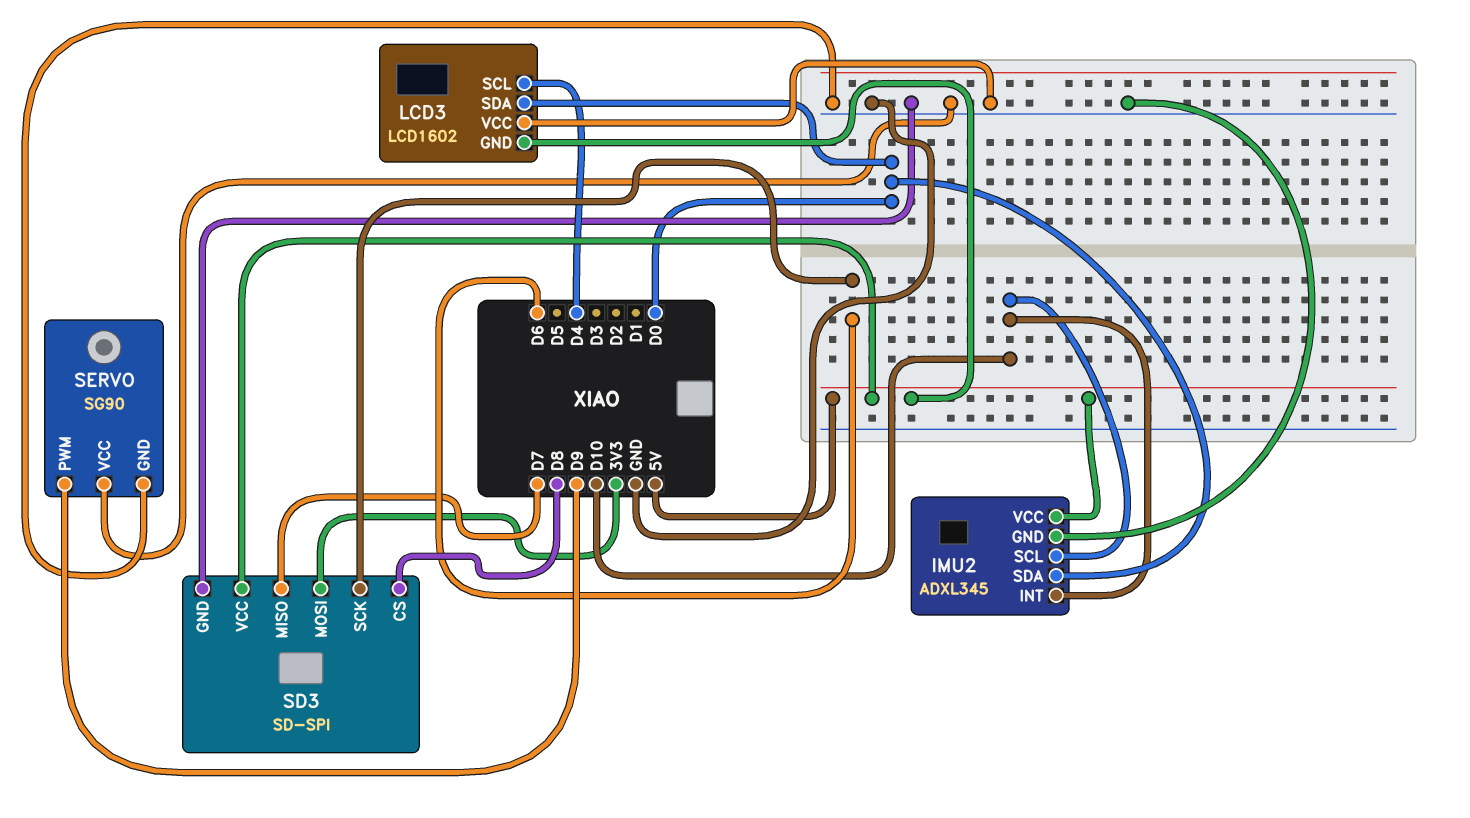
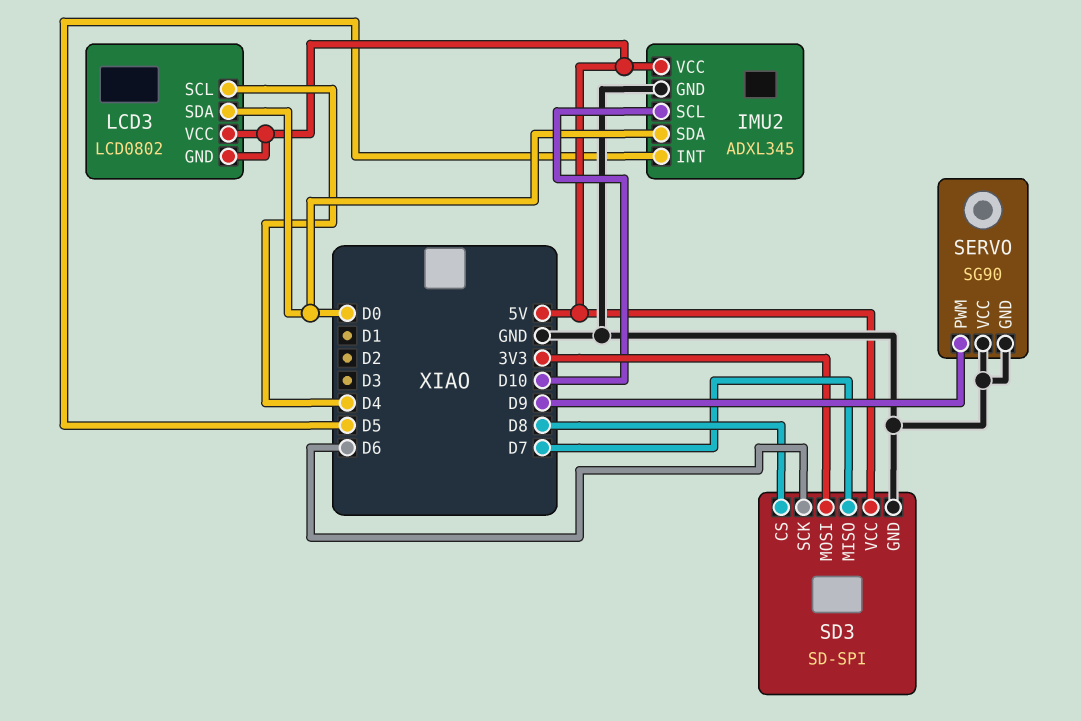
IMU2 pin INT: D10 -> D5
LCD3: LCD1602 -> LCD0802
LCD3 pin VCC: GND -> 5V

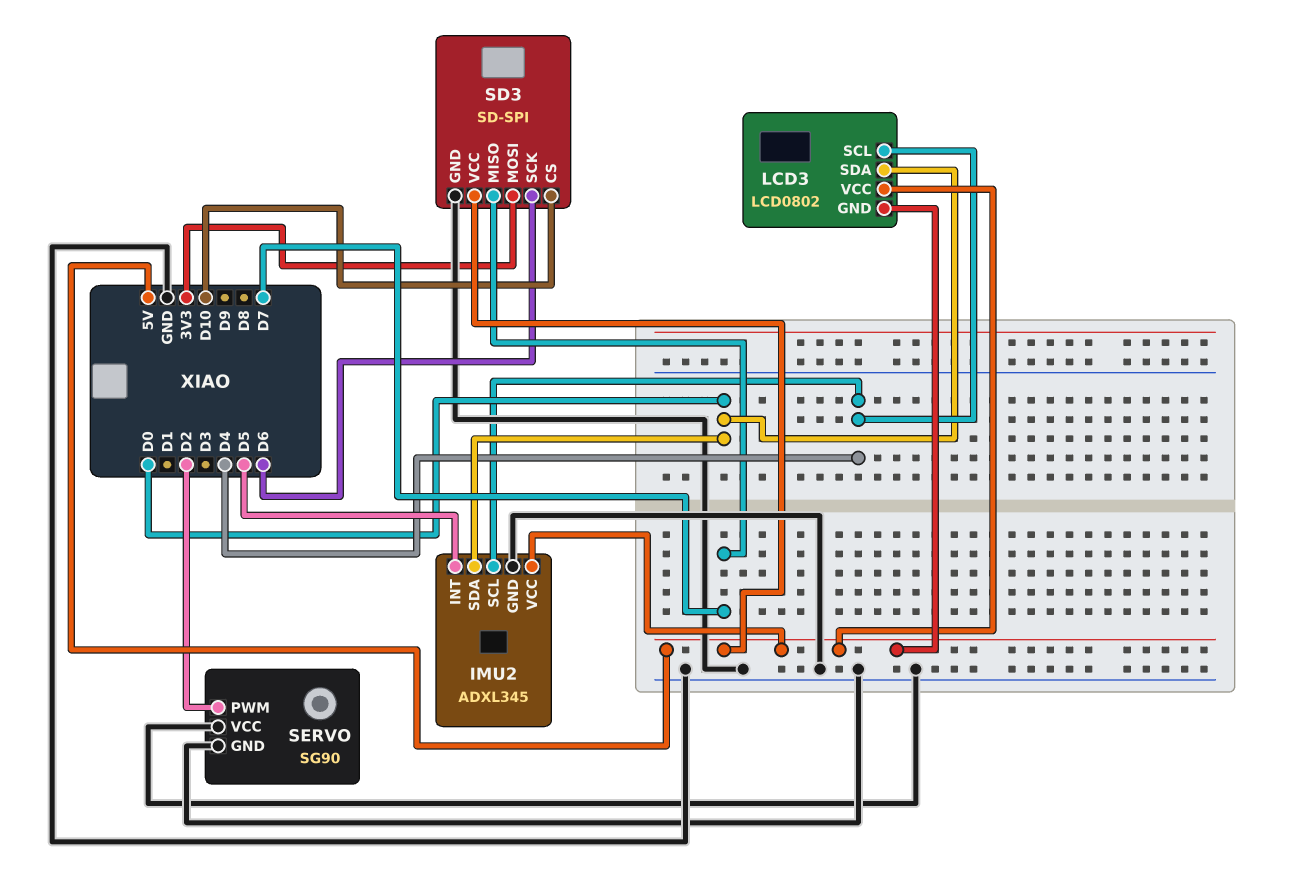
IMU2 pin SCL: D10 -> D4
SD3 pin CS: D8 -> D10
SERVO pin PWM: D9 -> D2

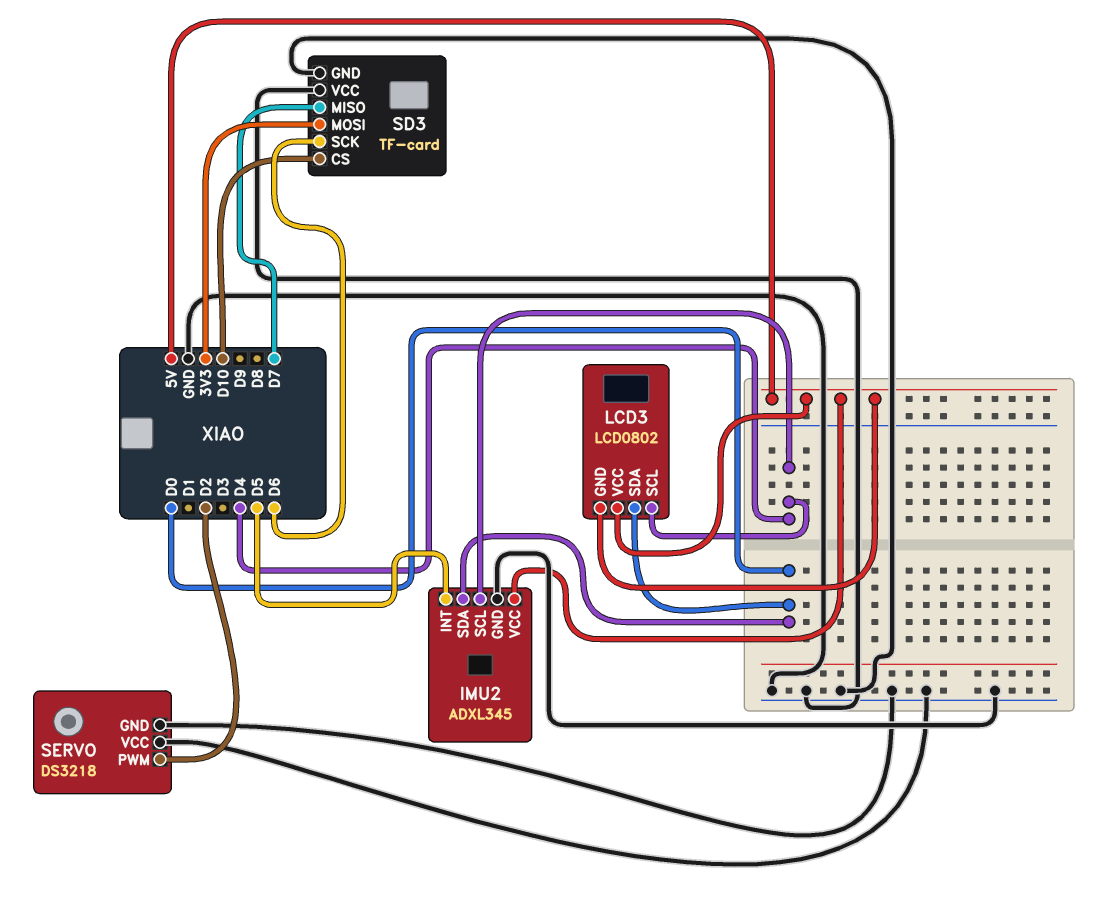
SD3: SD-SPI -> TF-card
SD3 pin VCC: 5V -> GND
SERVO: SG90 -> DS3218

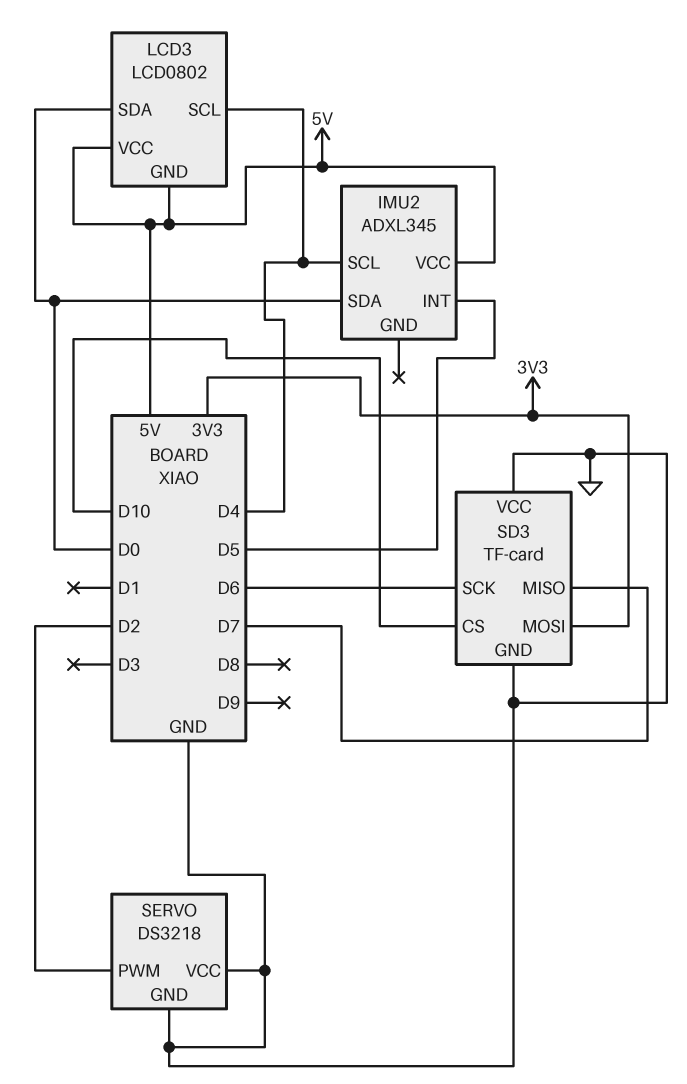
IMU2 pin GND: GND -> none

